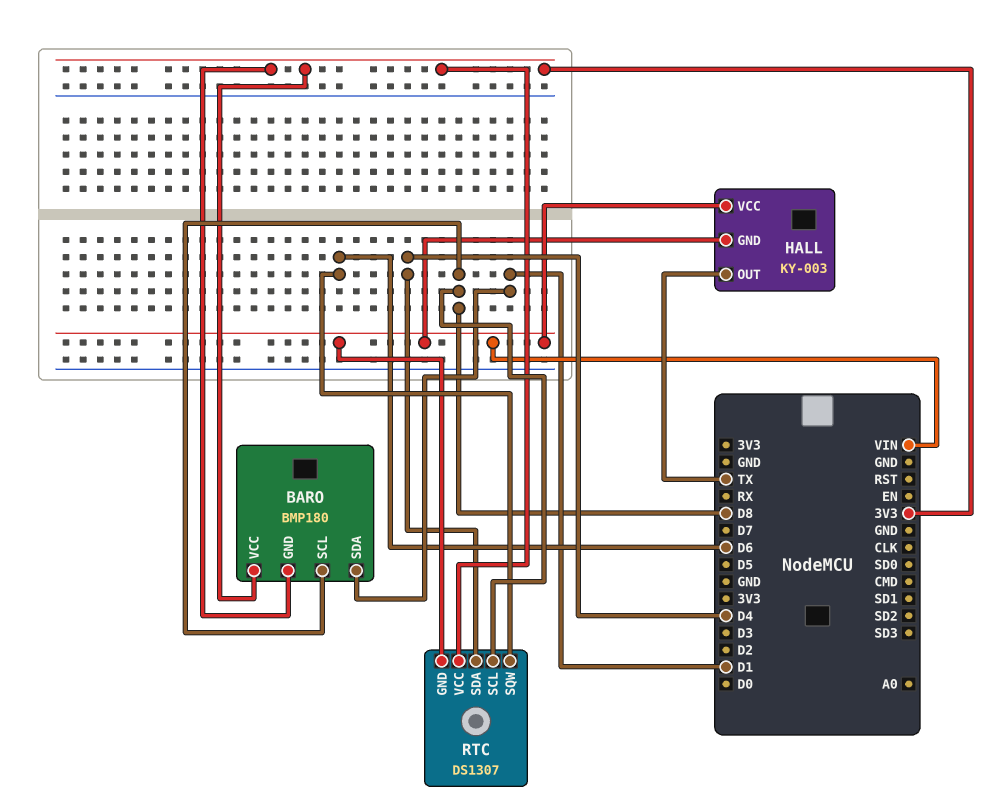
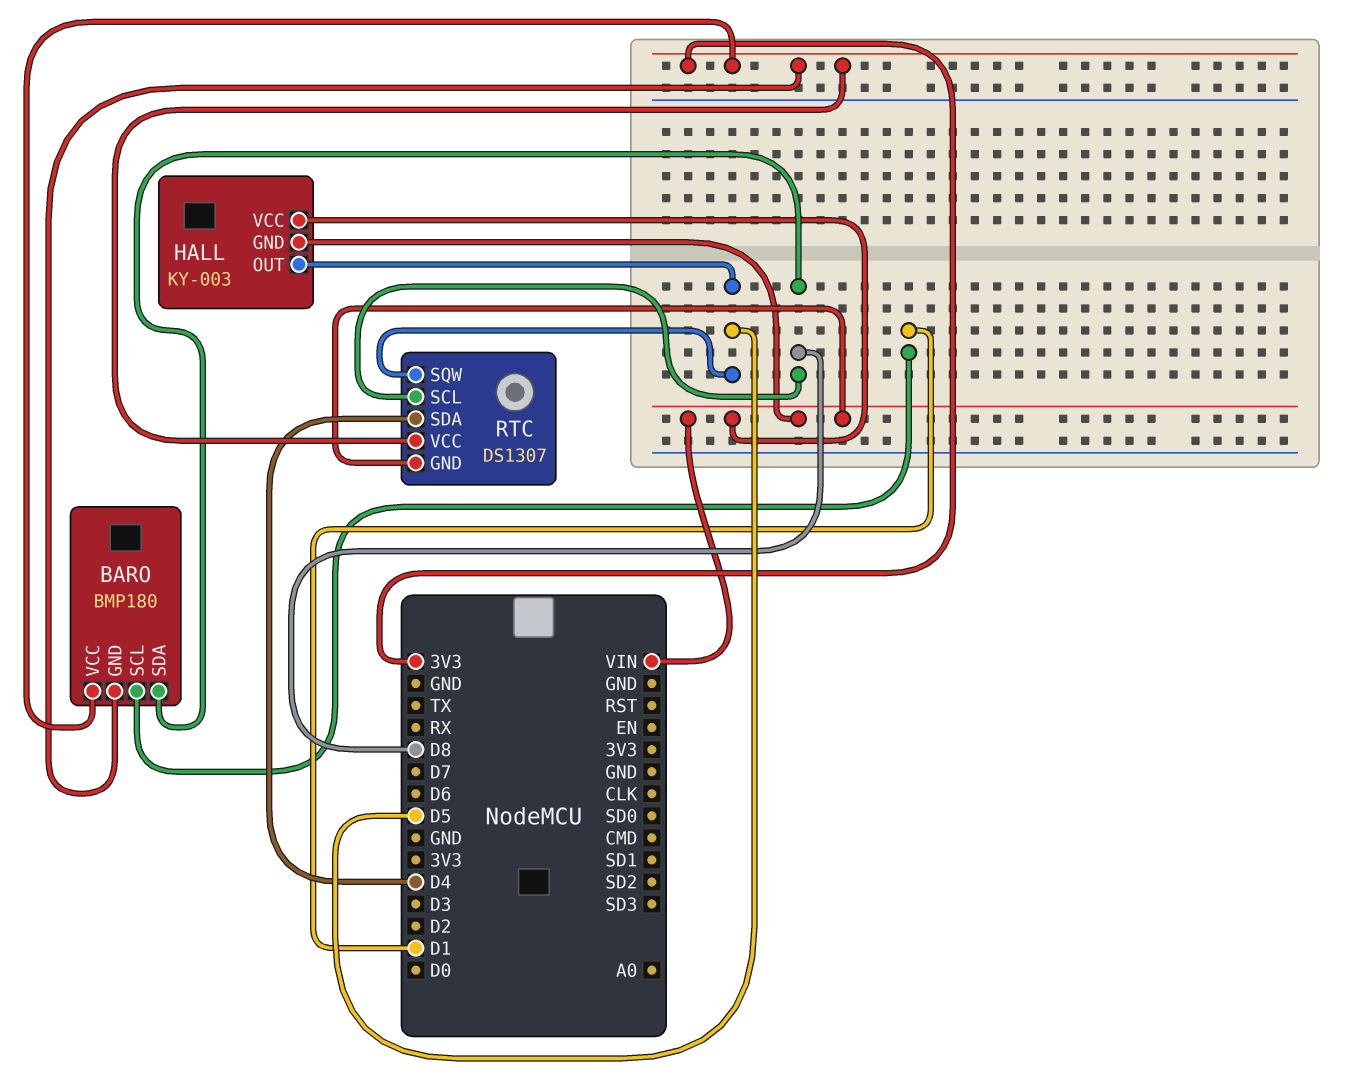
BARO pin SCL: D8 -> D1
BARO pin SDA: D1 -> D8
HALL pin OUT: TX -> D5
RTC pin SQW: D6 -> D5

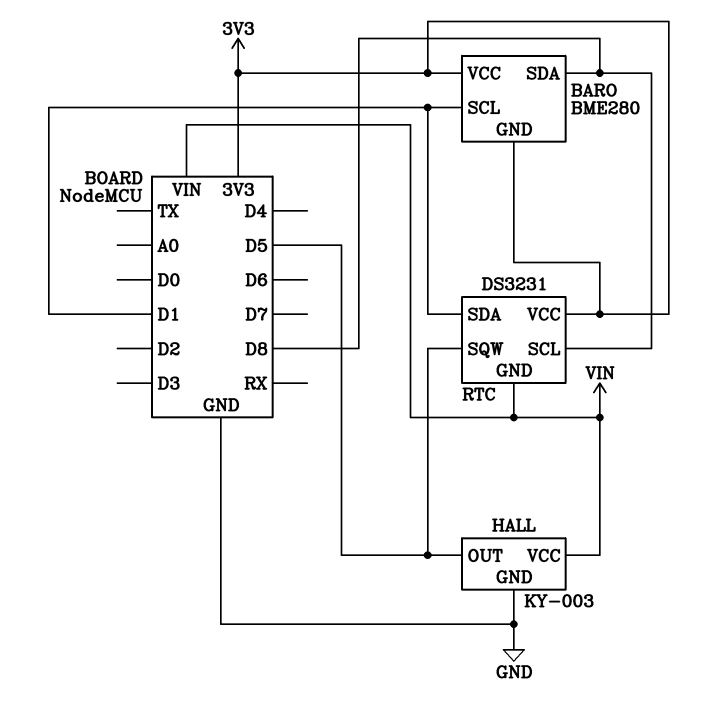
BARO: BMP180 -> BME280
HALL pin GND: VIN -> GND
RTC: DS1307 -> DS3231
RTC pin SDA: D4 -> D1

